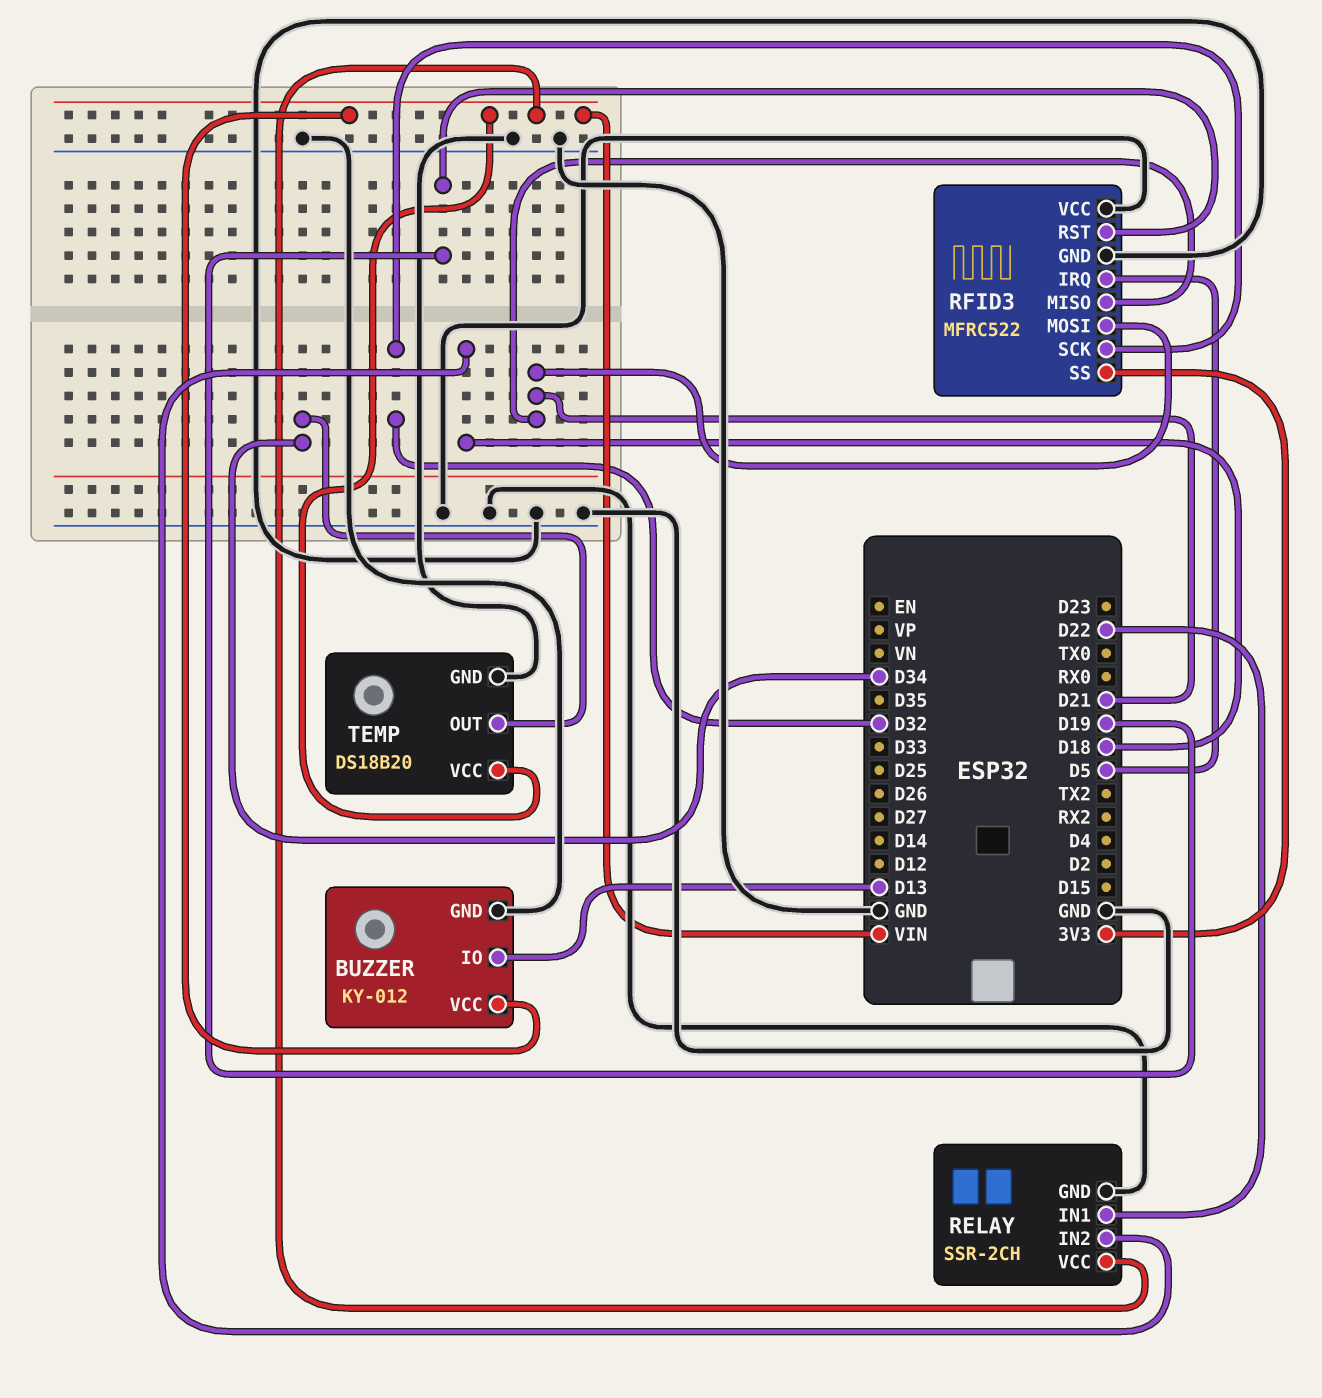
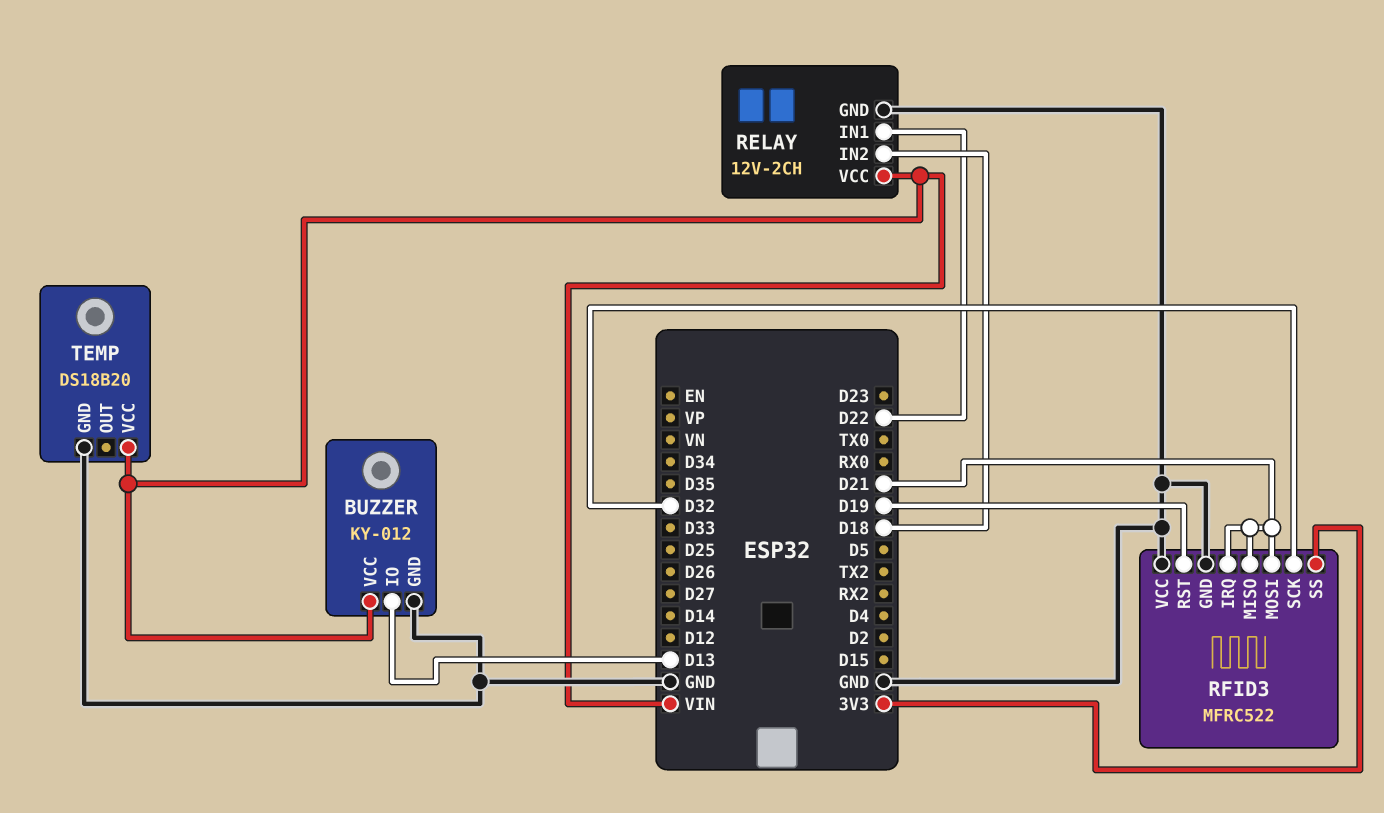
RELAY: SSR-2CH -> 12V-2CH
RFID3 pin IRQ: D5 -> D21
TEMP pin OUT: D34 -> none

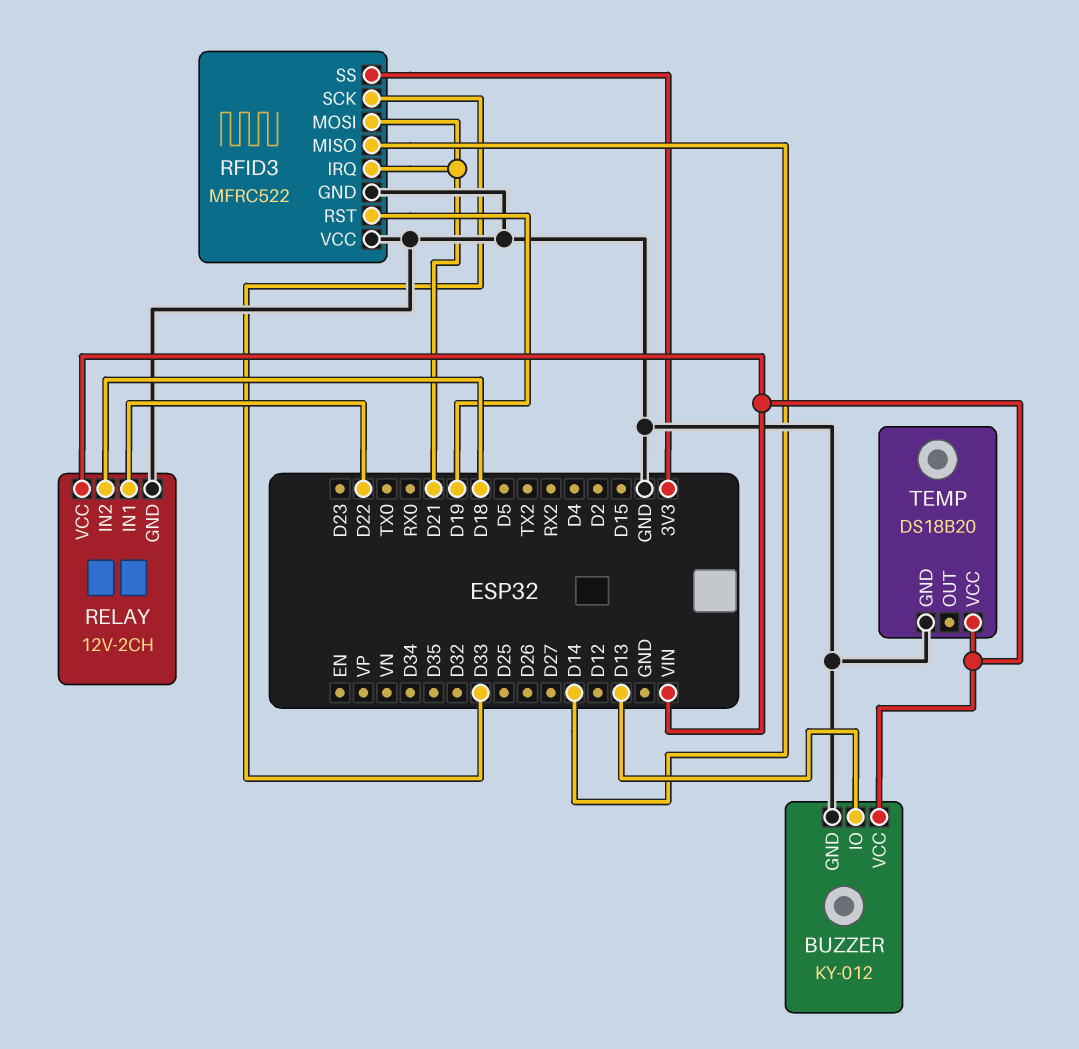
RFID3 pin MISO: D21 -> D14
RFID3 pin SCK: D32 -> D33

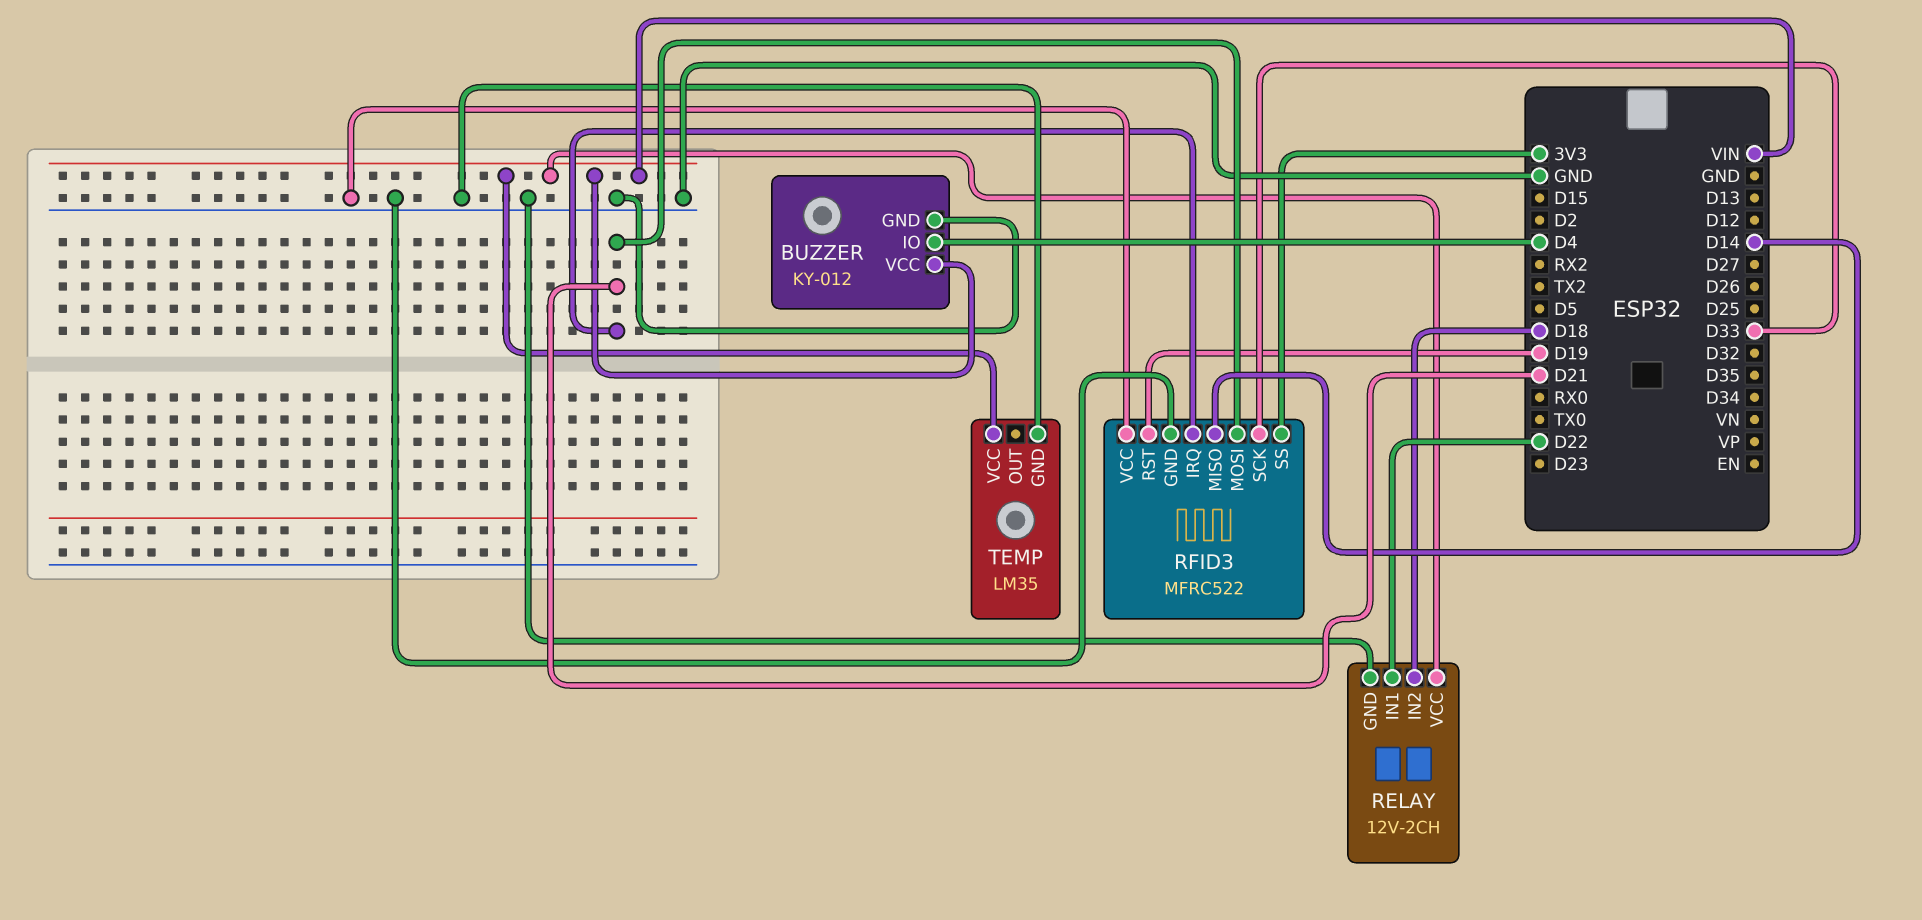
BUZZER pin IO: D13 -> D4
TEMP: DS18B20 -> LM35

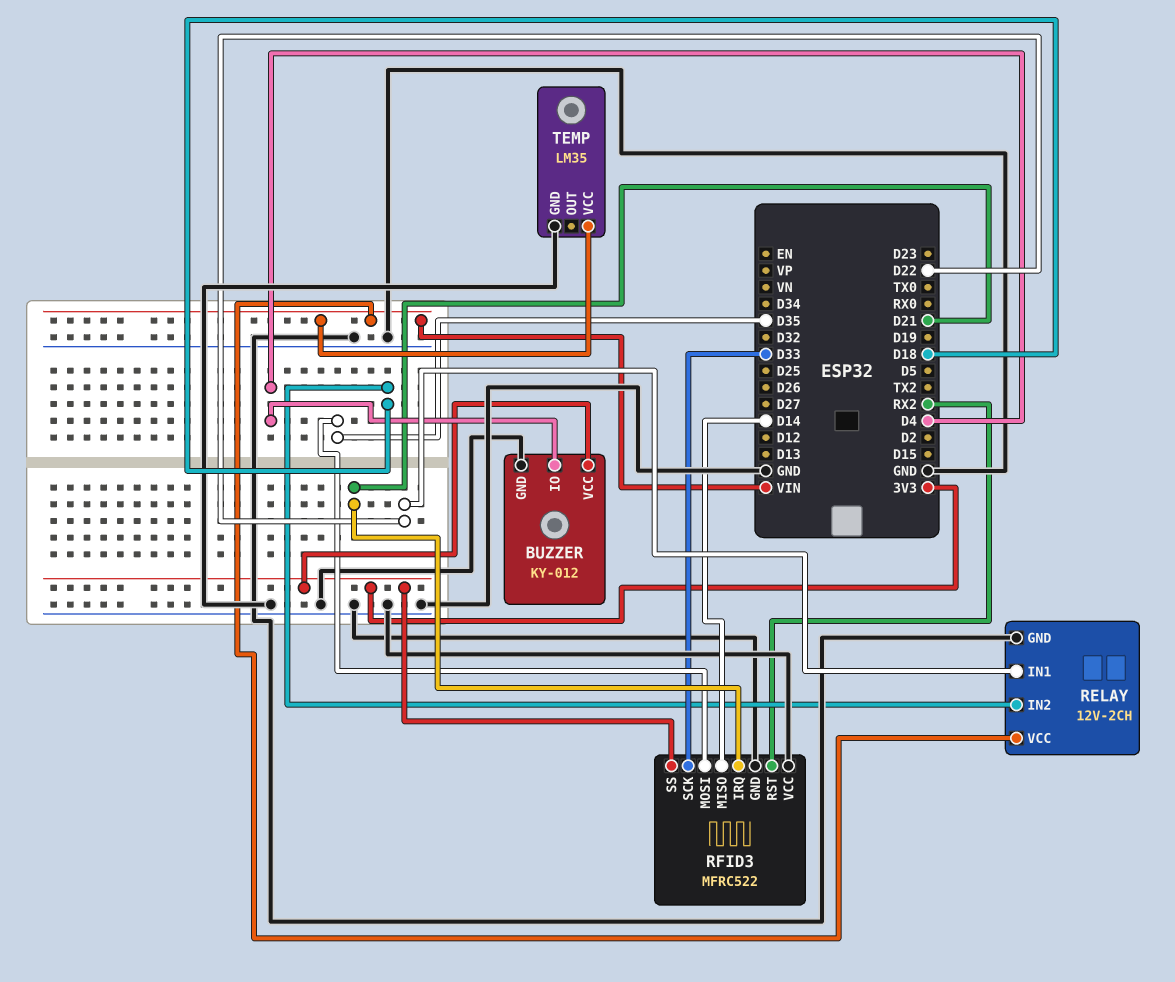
BUZZER pin VCC: VIN -> 3V3
RFID3 pin MOSI: D21 -> D35
RFID3 pin RST: D19 -> RX2

